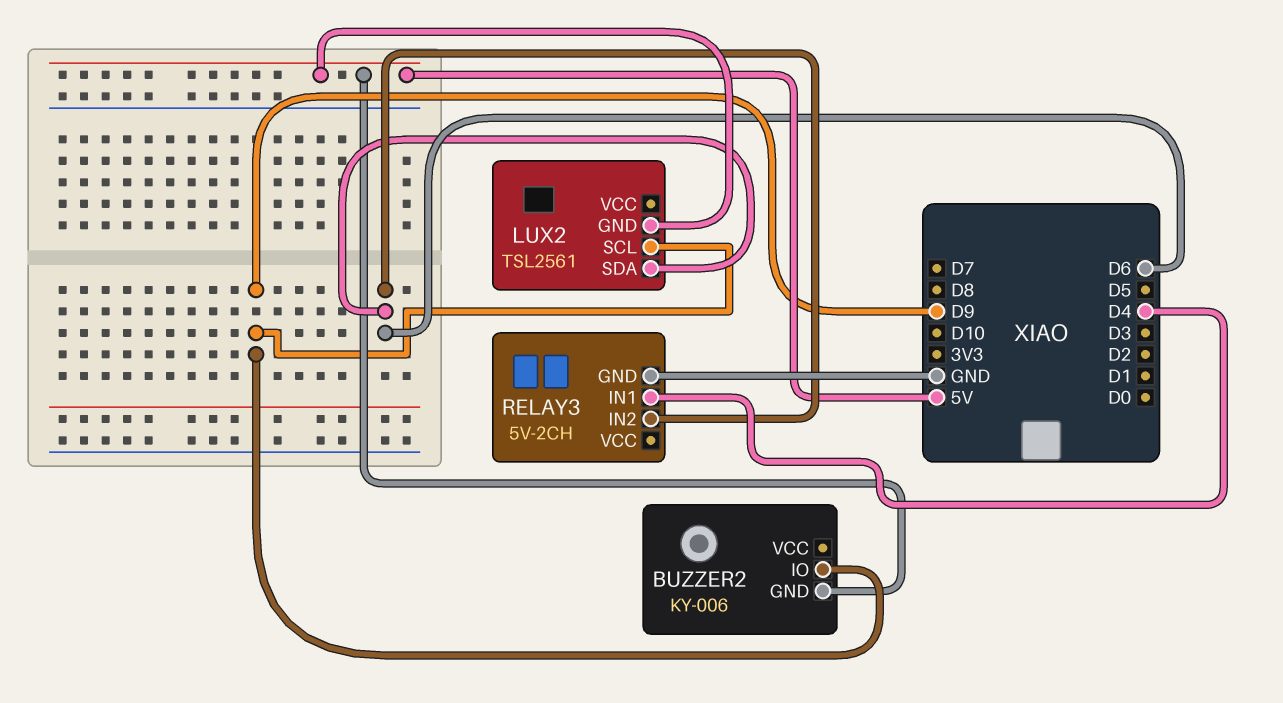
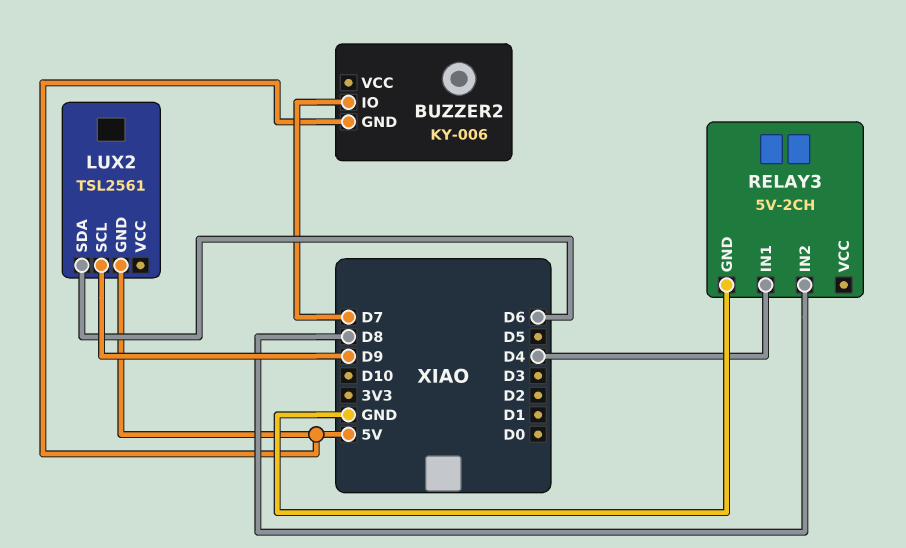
BUZZER2 pin IO: D9 -> D7
RELAY3 pin IN2: D6 -> D8

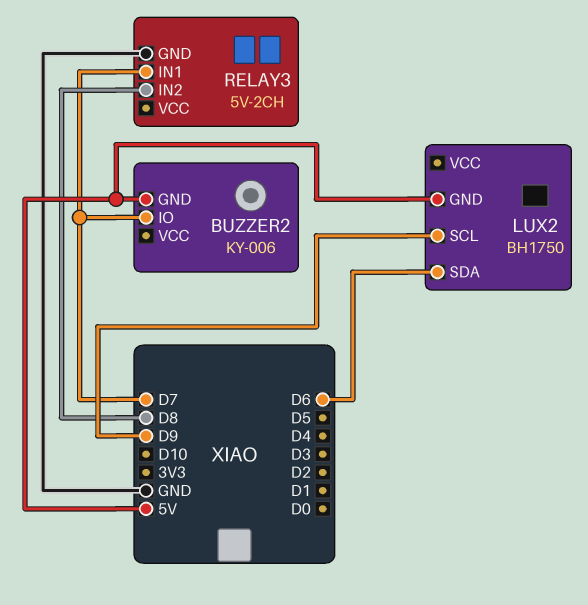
LUX2: TSL2561 -> BH1750
RELAY3 pin IN1: D4 -> D7

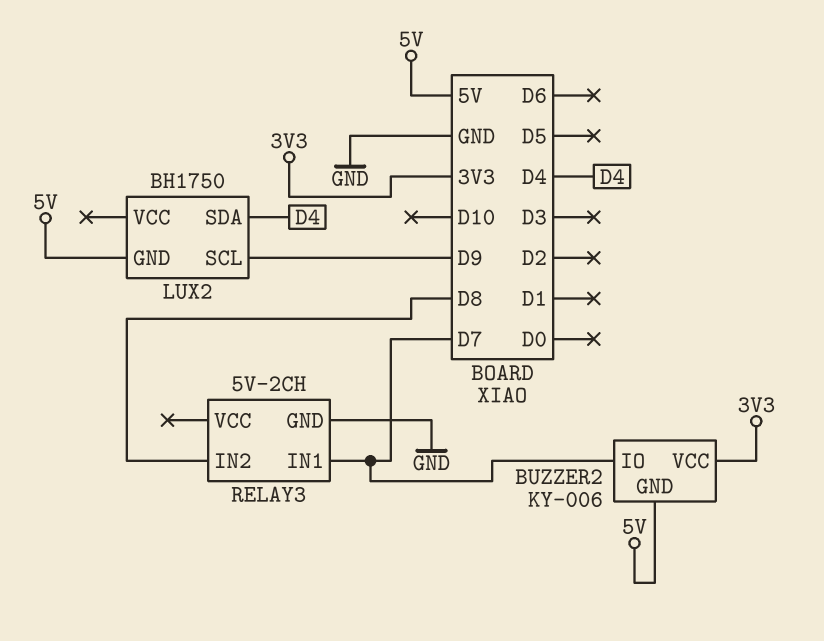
BUZZER2 pin VCC: none -> 3V3
LUX2 pin SDA: D6 -> D4

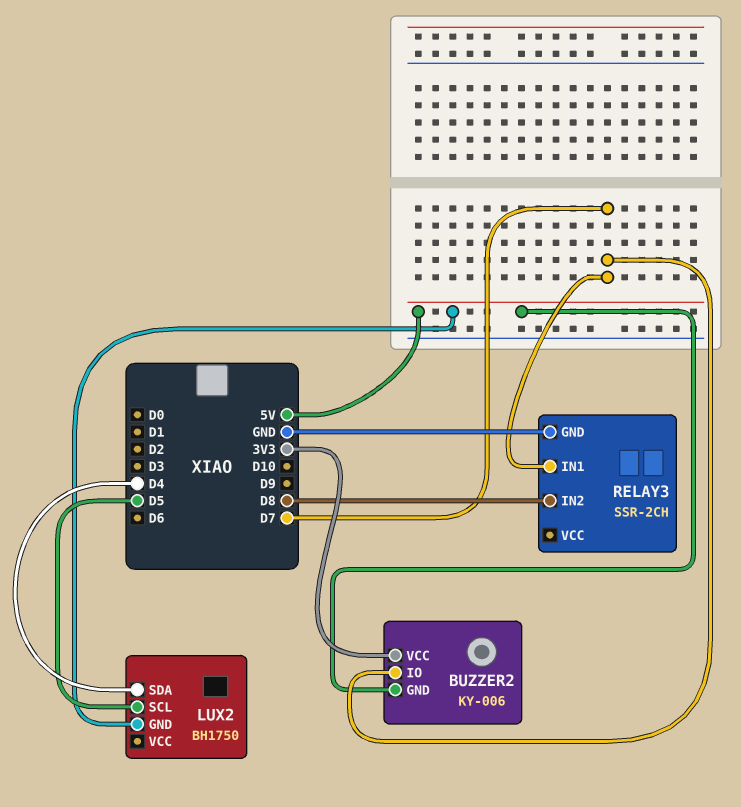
LUX2 pin SCL: D9 -> D5
RELAY3: 5V-2CH -> SSR-2CH

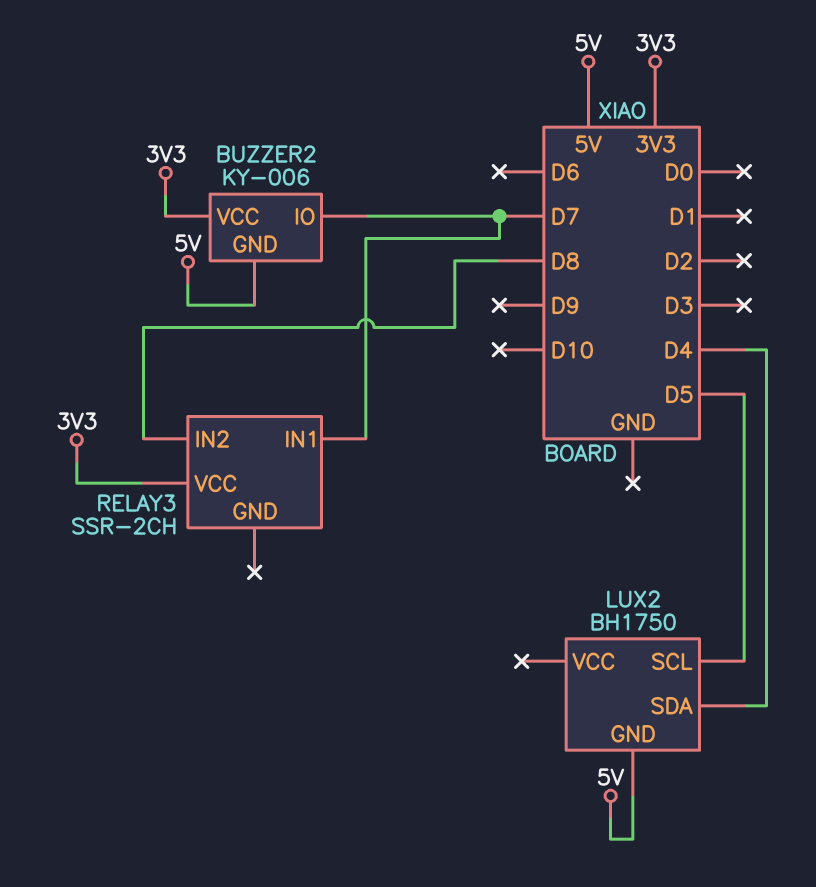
RELAY3 pin GND: GND -> none
RELAY3 pin VCC: none -> 3V3

